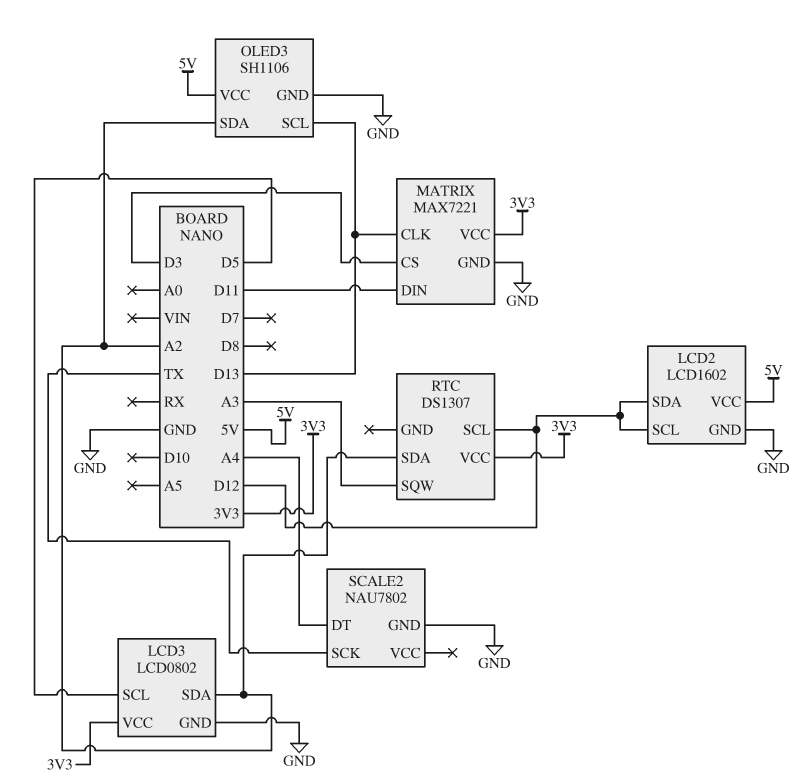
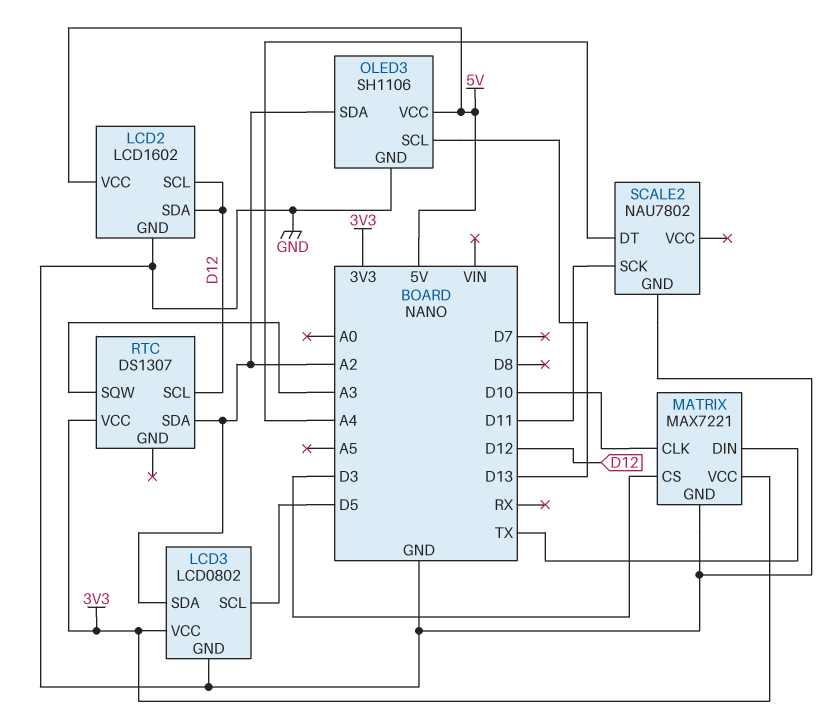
MATRIX pin CLK: D13 -> D10
MATRIX pin DIN: D11 -> TX
SCALE2 pin SCK: TX -> D11

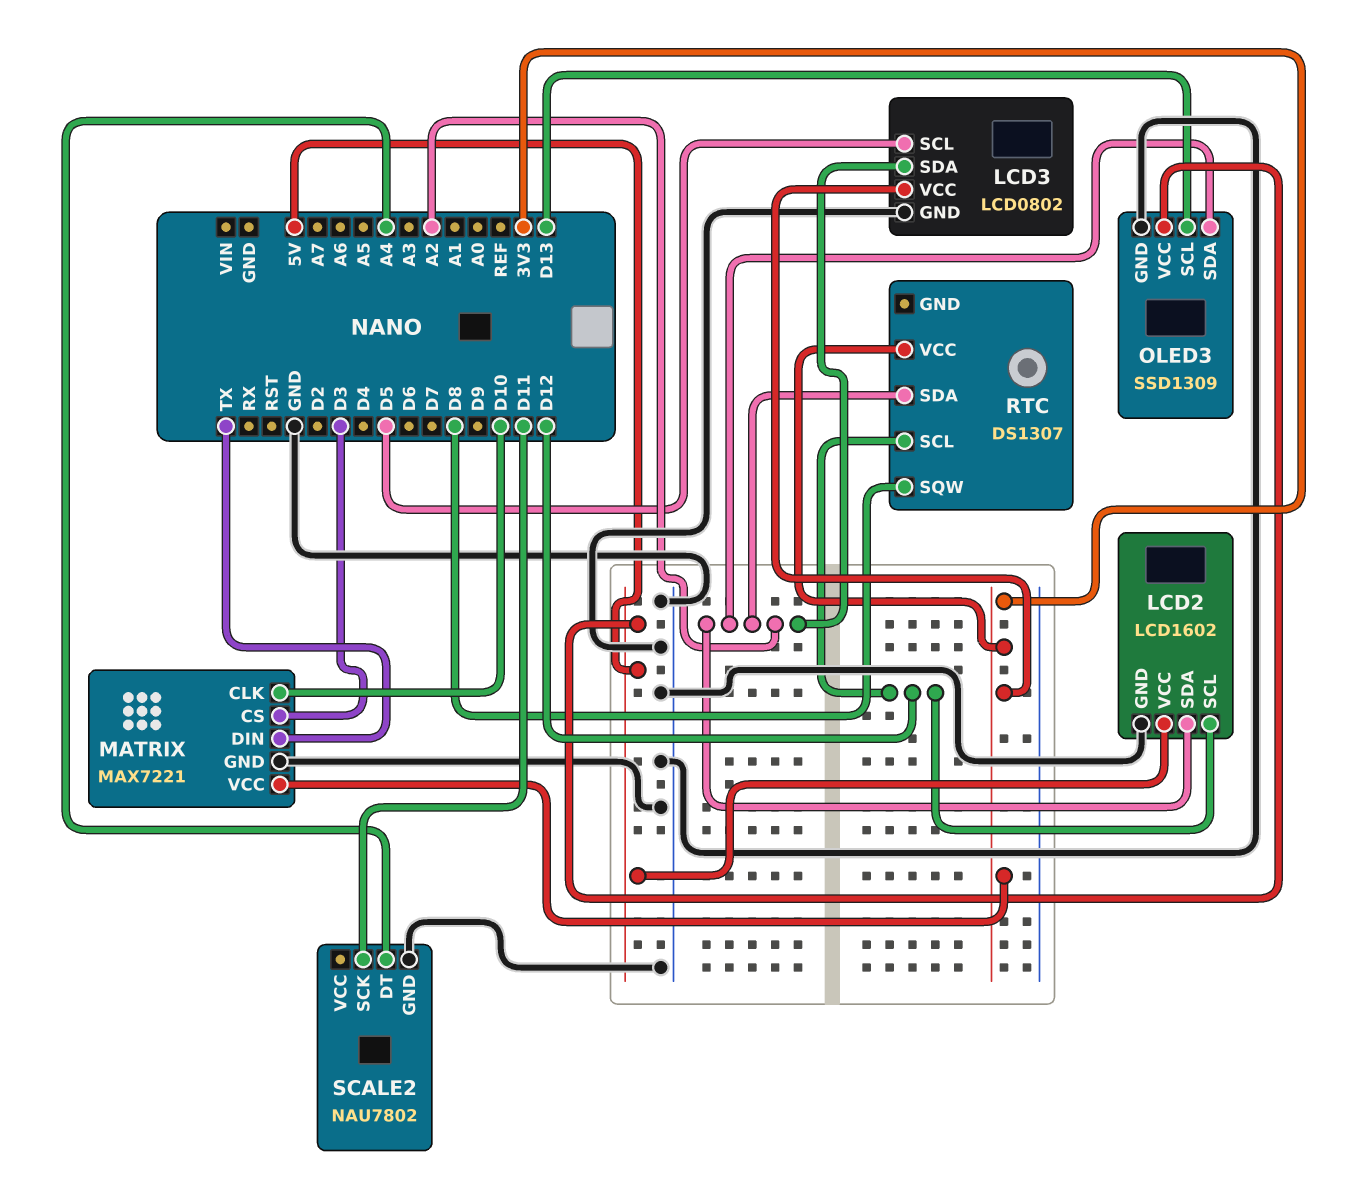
LCD2 pin SDA: D12 -> A2
OLED3: SH1106 -> SSD1309
RTC pin SQW: A3 -> D8

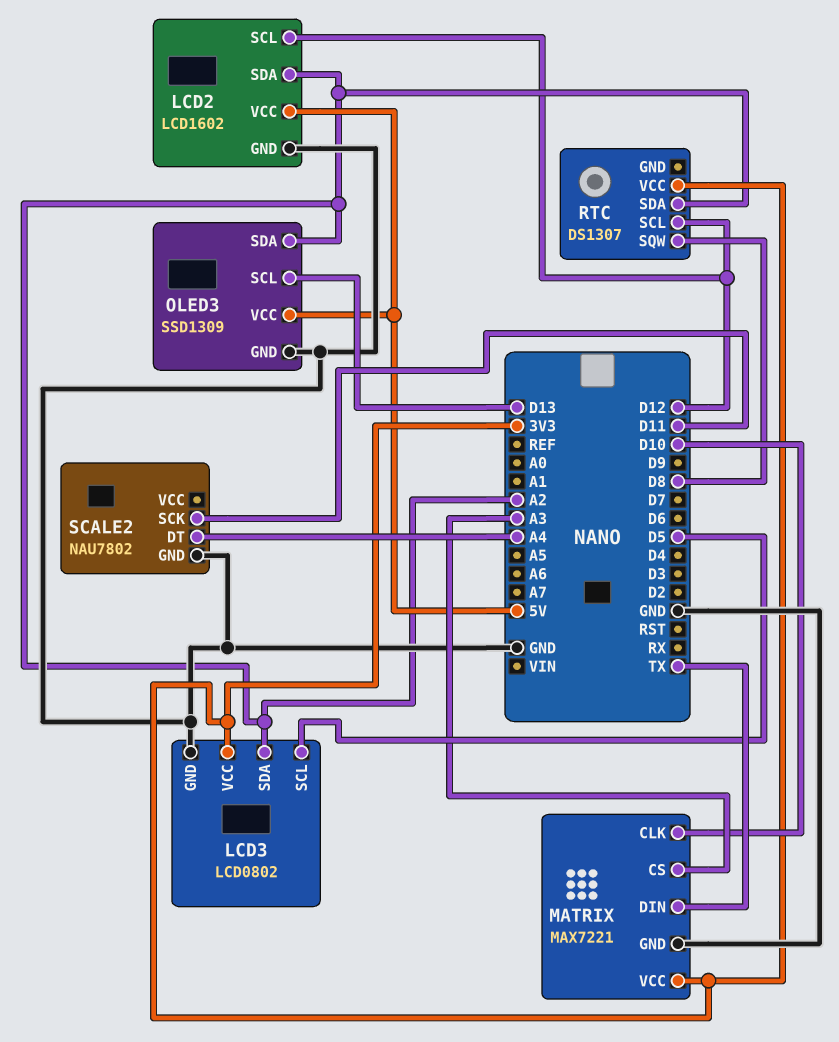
MATRIX pin CS: D3 -> A3

